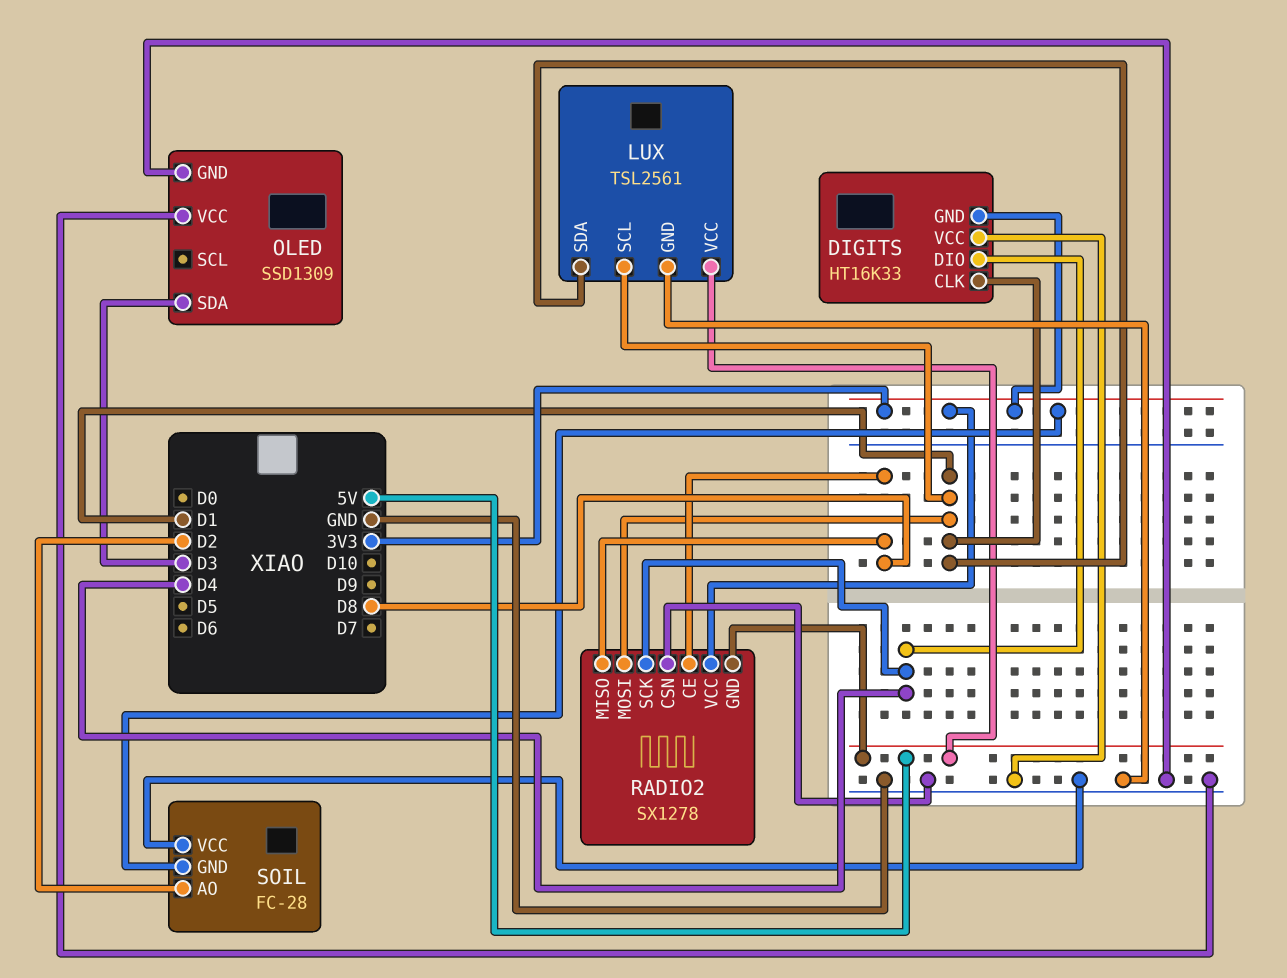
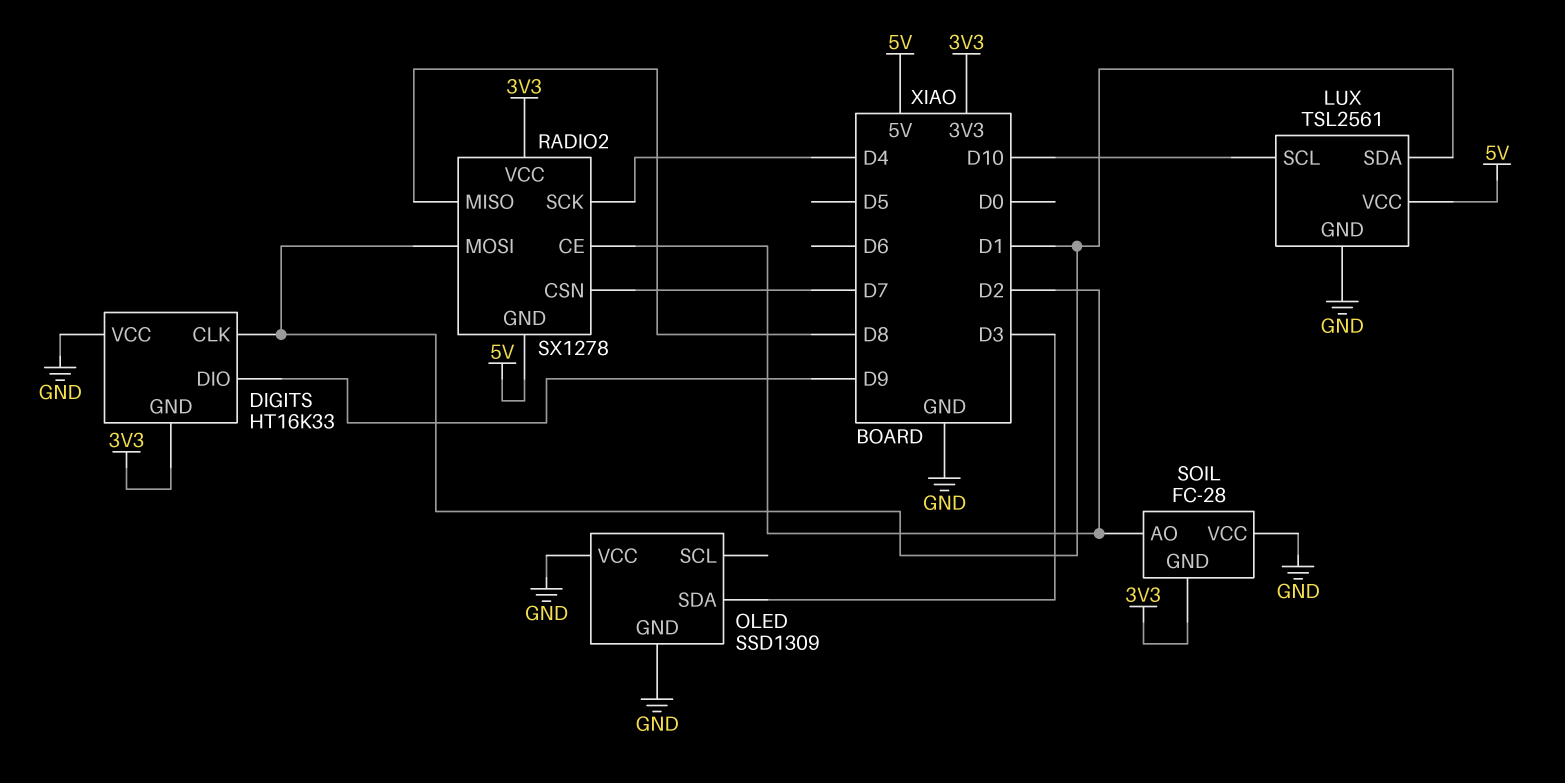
DIGITS pin DIO: D4 -> D9
LUX pin SCL: D1 -> D10
RADIO2 pin CE: D8 -> D2
RADIO2 pin CSN: GND -> D7

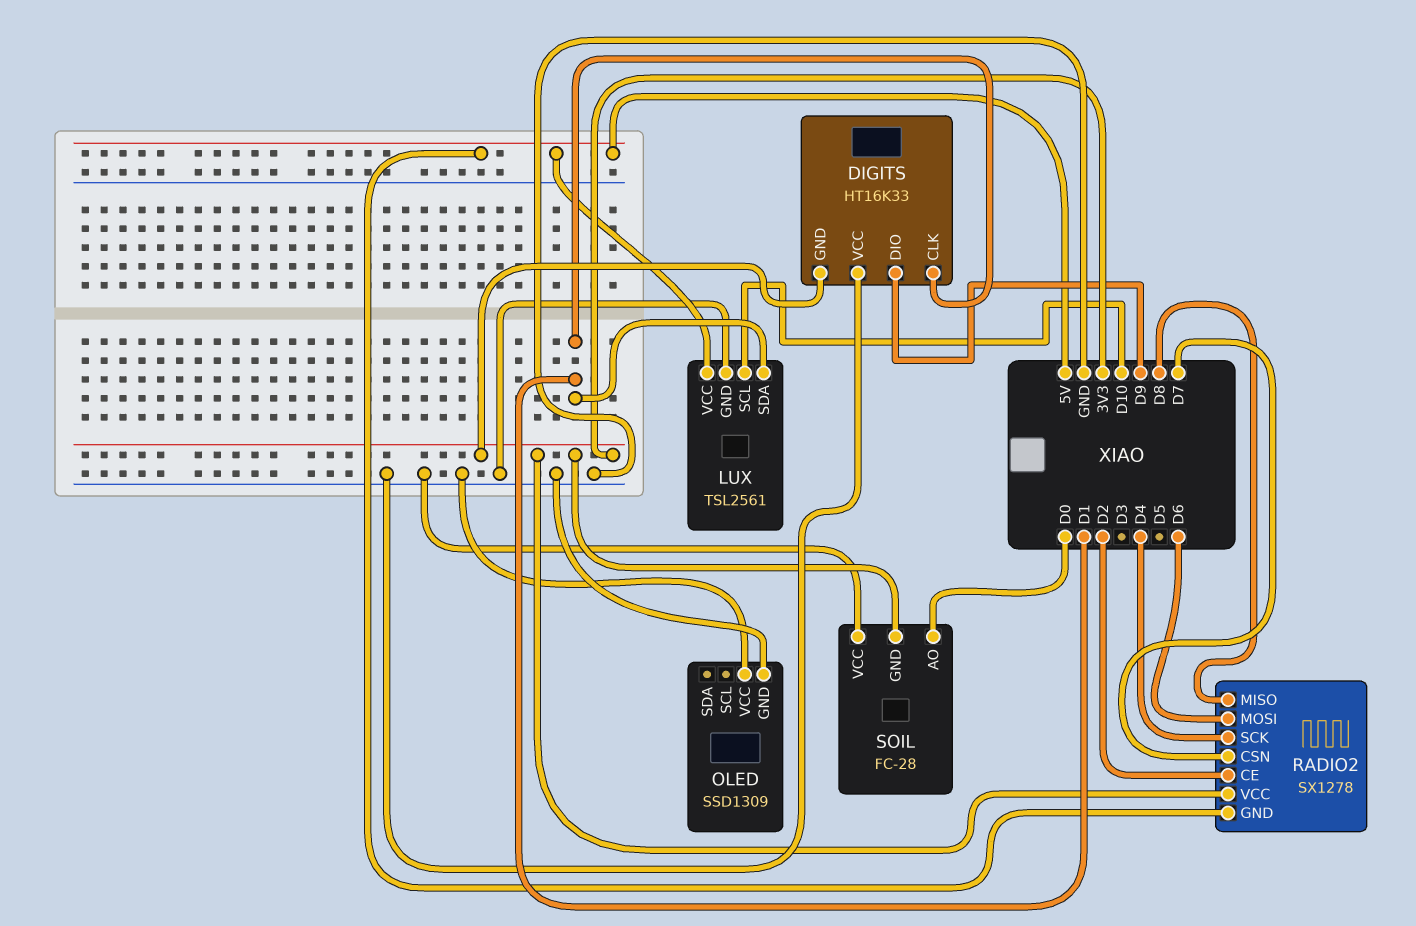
OLED pin SDA: D3 -> none
RADIO2 pin MOSI: D1 -> D6
SOIL pin AO: D2 -> D0

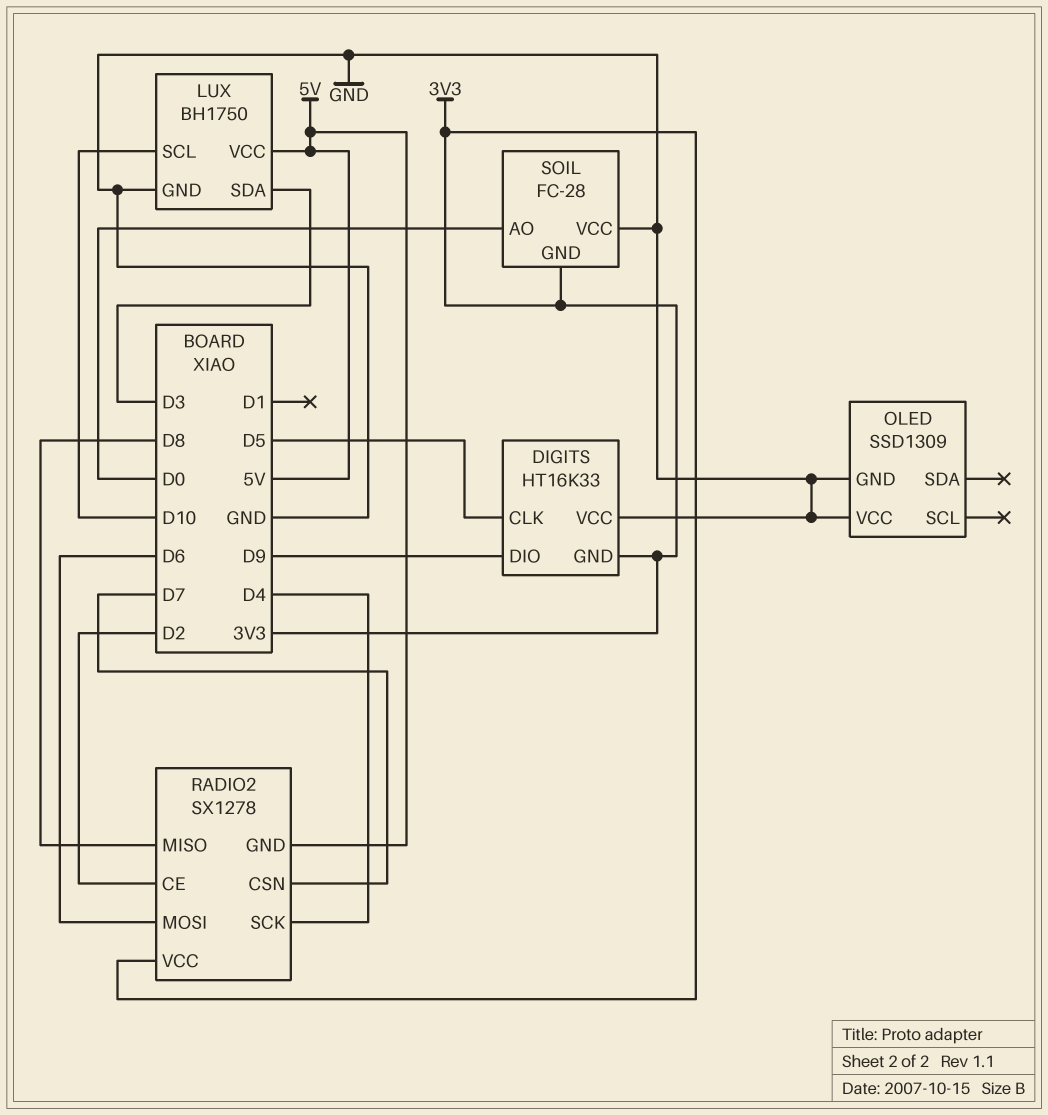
DIGITS pin CLK: D1 -> D5
LUX: TSL2561 -> BH1750
LUX pin SDA: D1 -> D3

